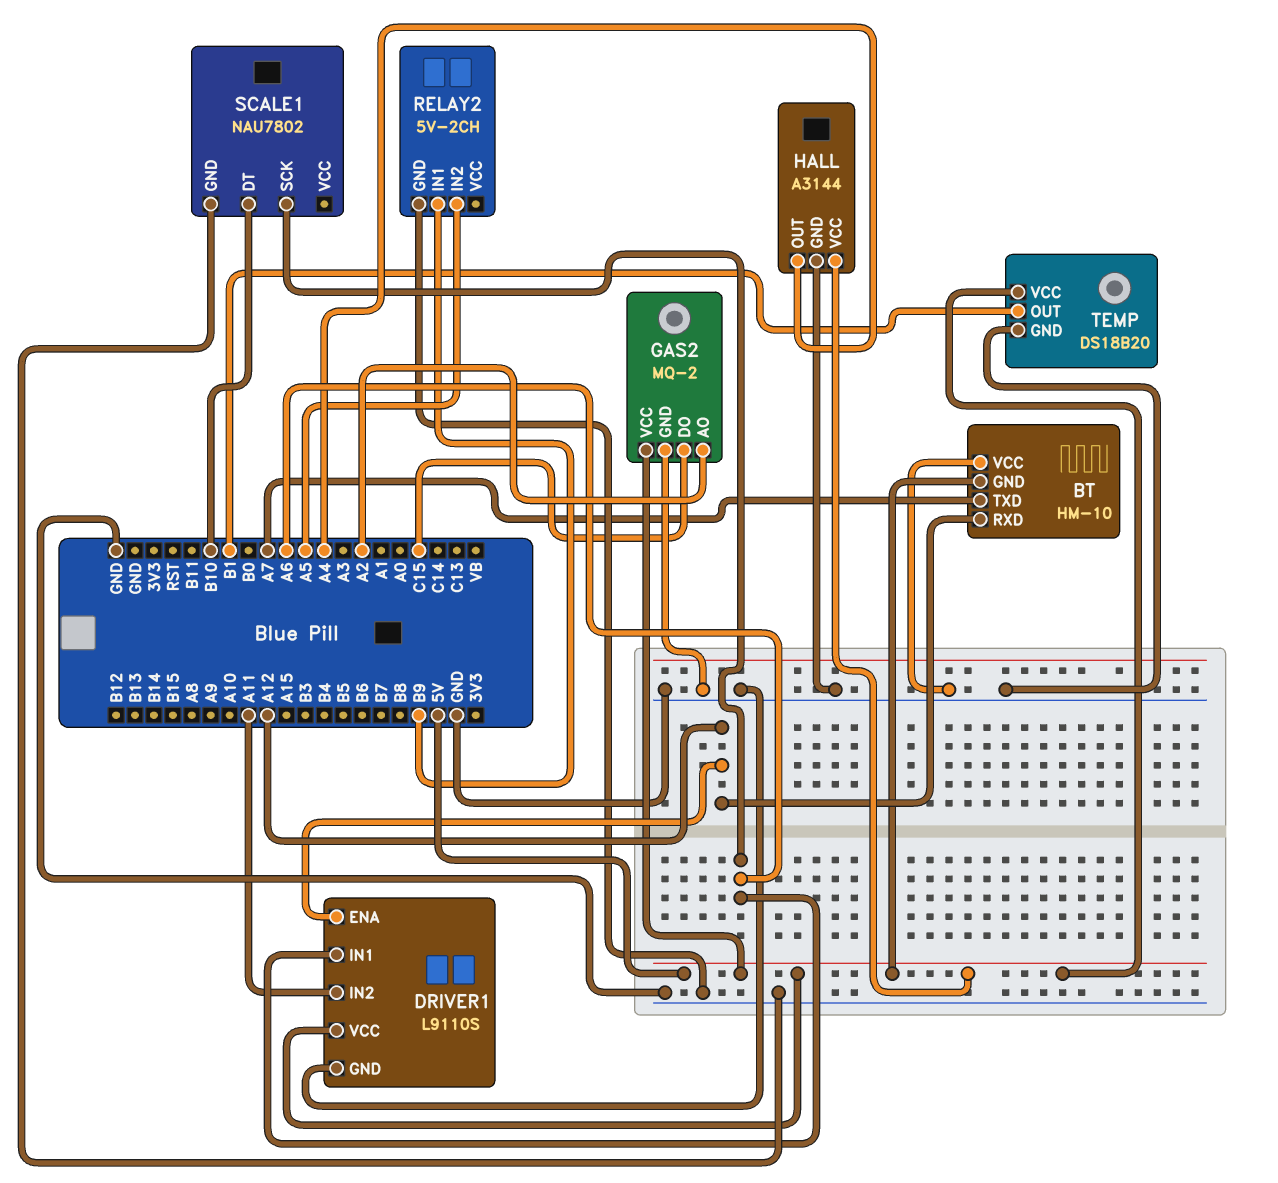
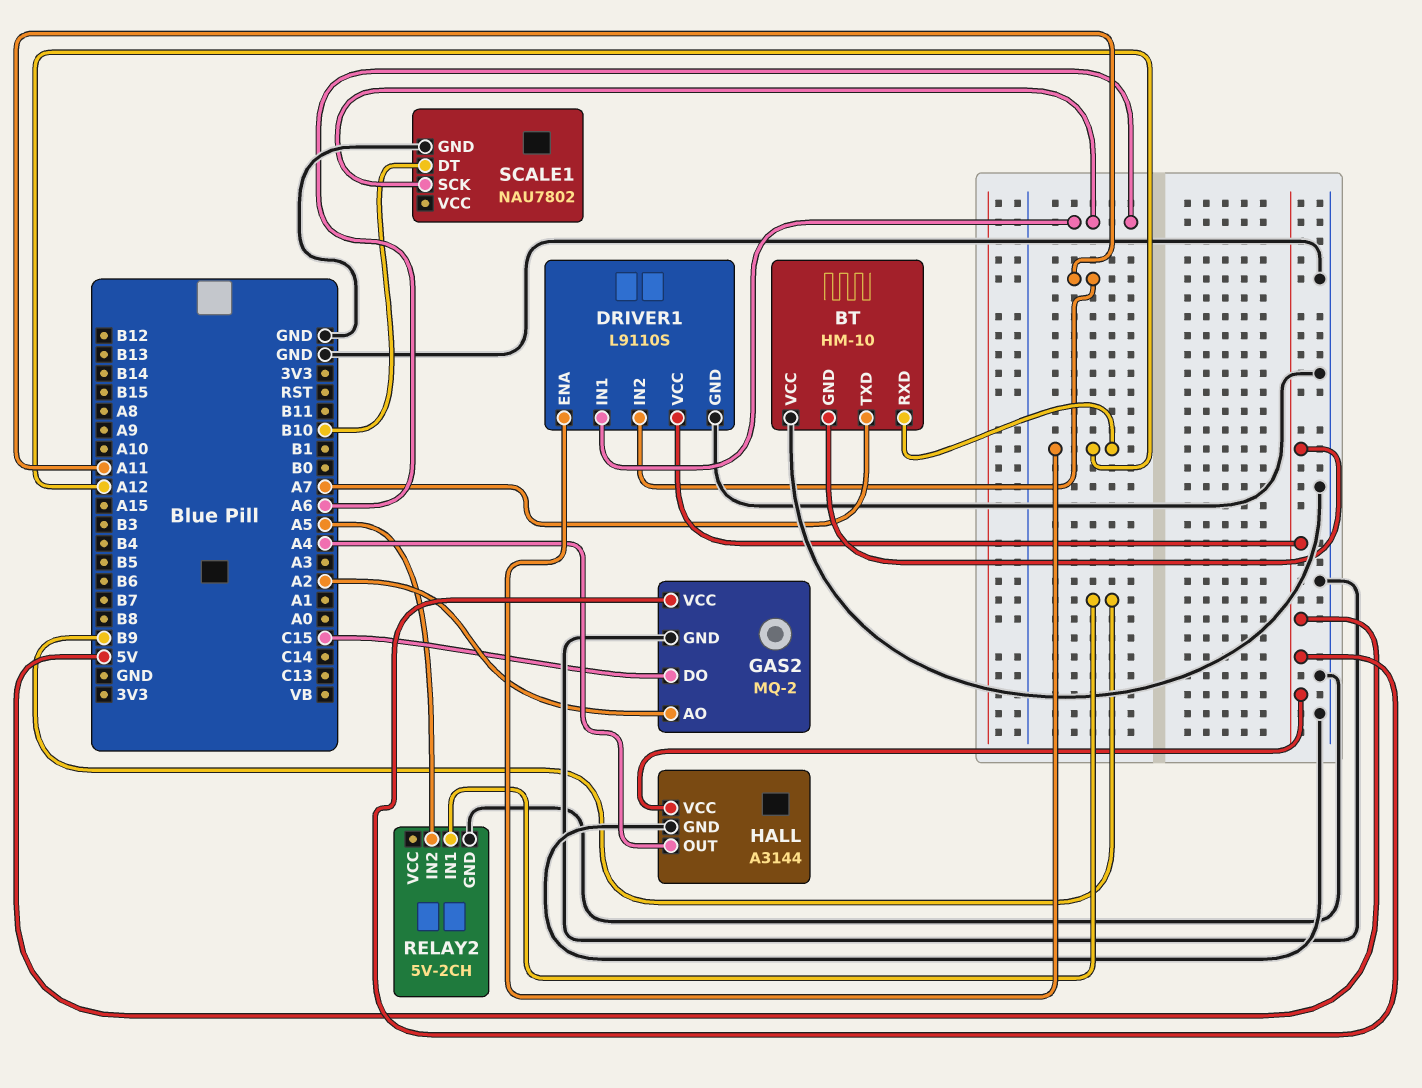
TEMP: DS18B20 -> none
TEMP pin GND: GND -> none
TEMP pin OUT: B1 -> none
TEMP pin VCC: 5V -> none

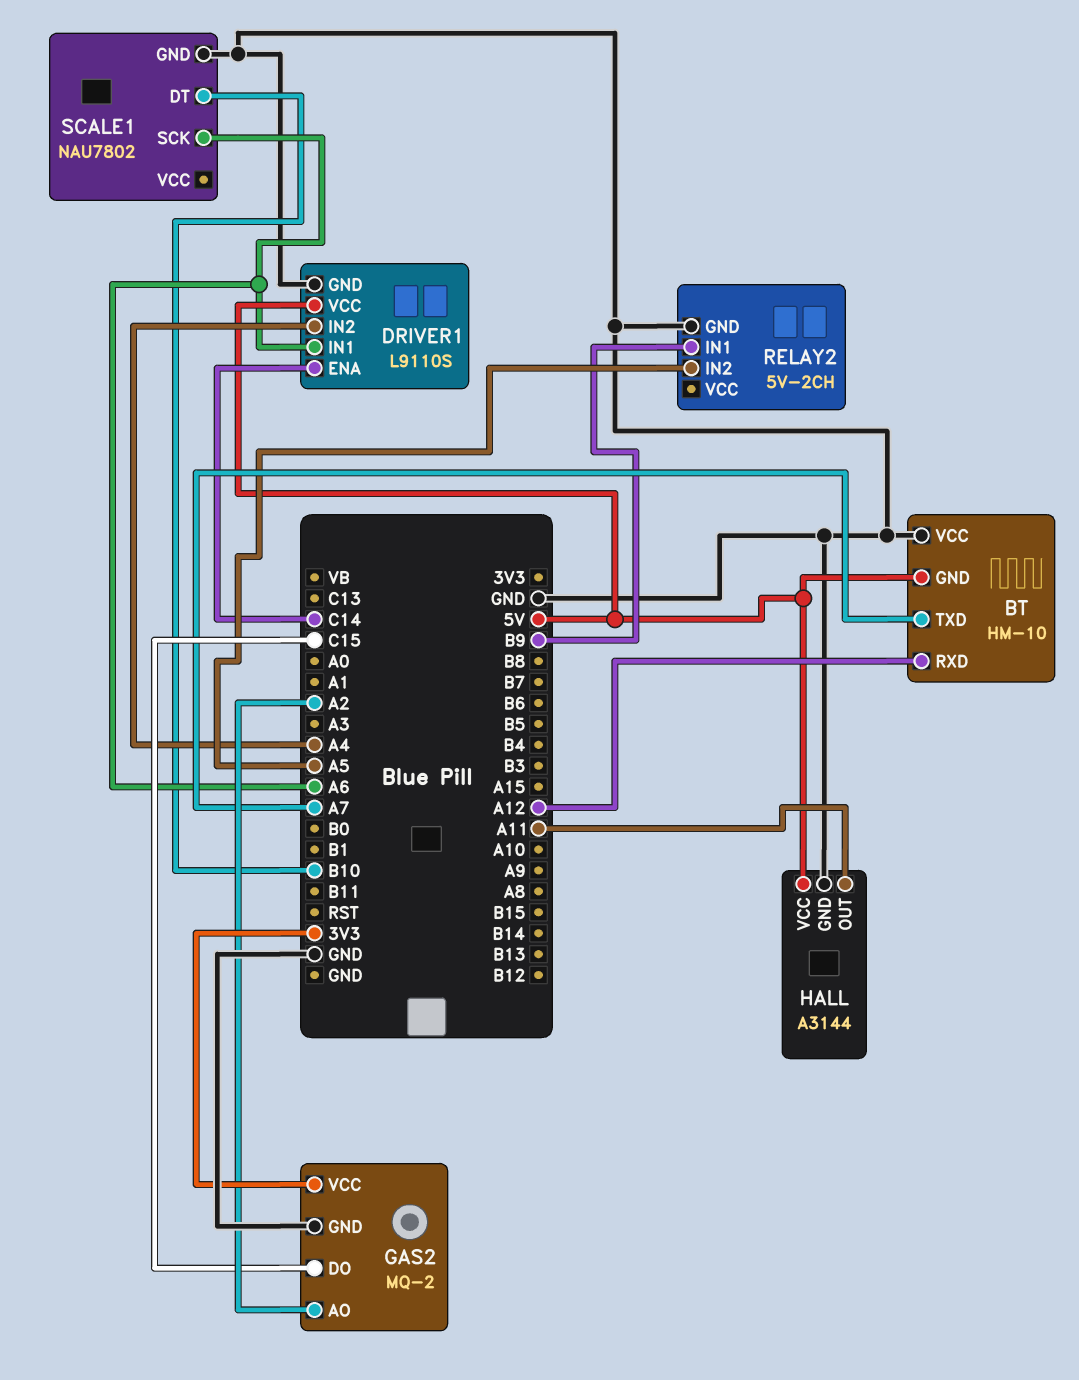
DRIVER1 pin ENA: A12 -> C14
DRIVER1 pin IN2: A11 -> A4
GAS2 pin VCC: 5V -> 3V3
HALL pin OUT: A4 -> A11

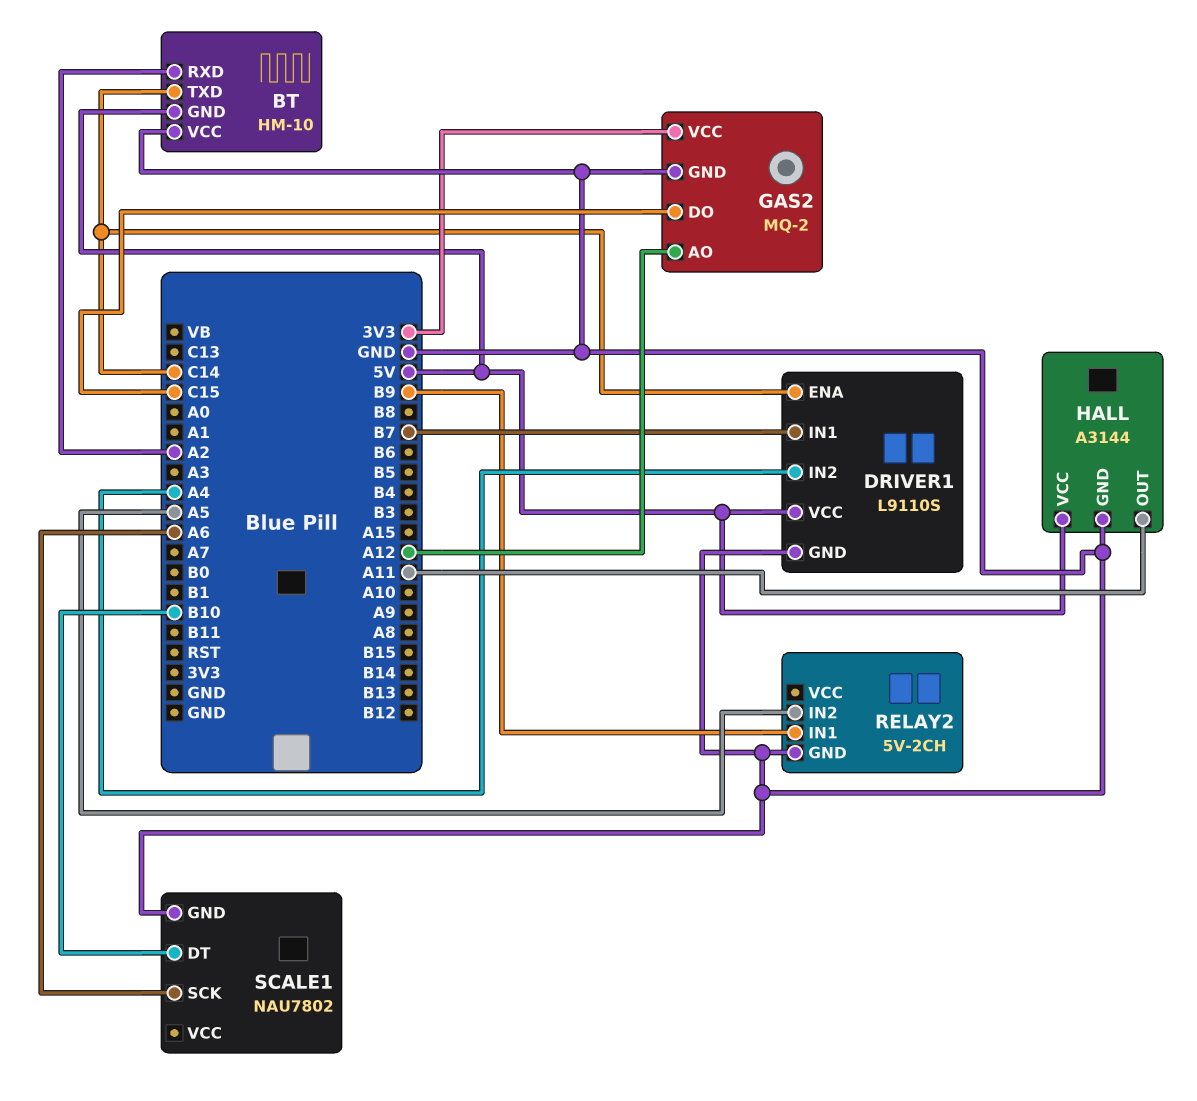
BT pin RXD: A12 -> A2
BT pin TXD: A7 -> C14
DRIVER1 pin IN1: A6 -> B7
GAS2 pin AO: A2 -> A12

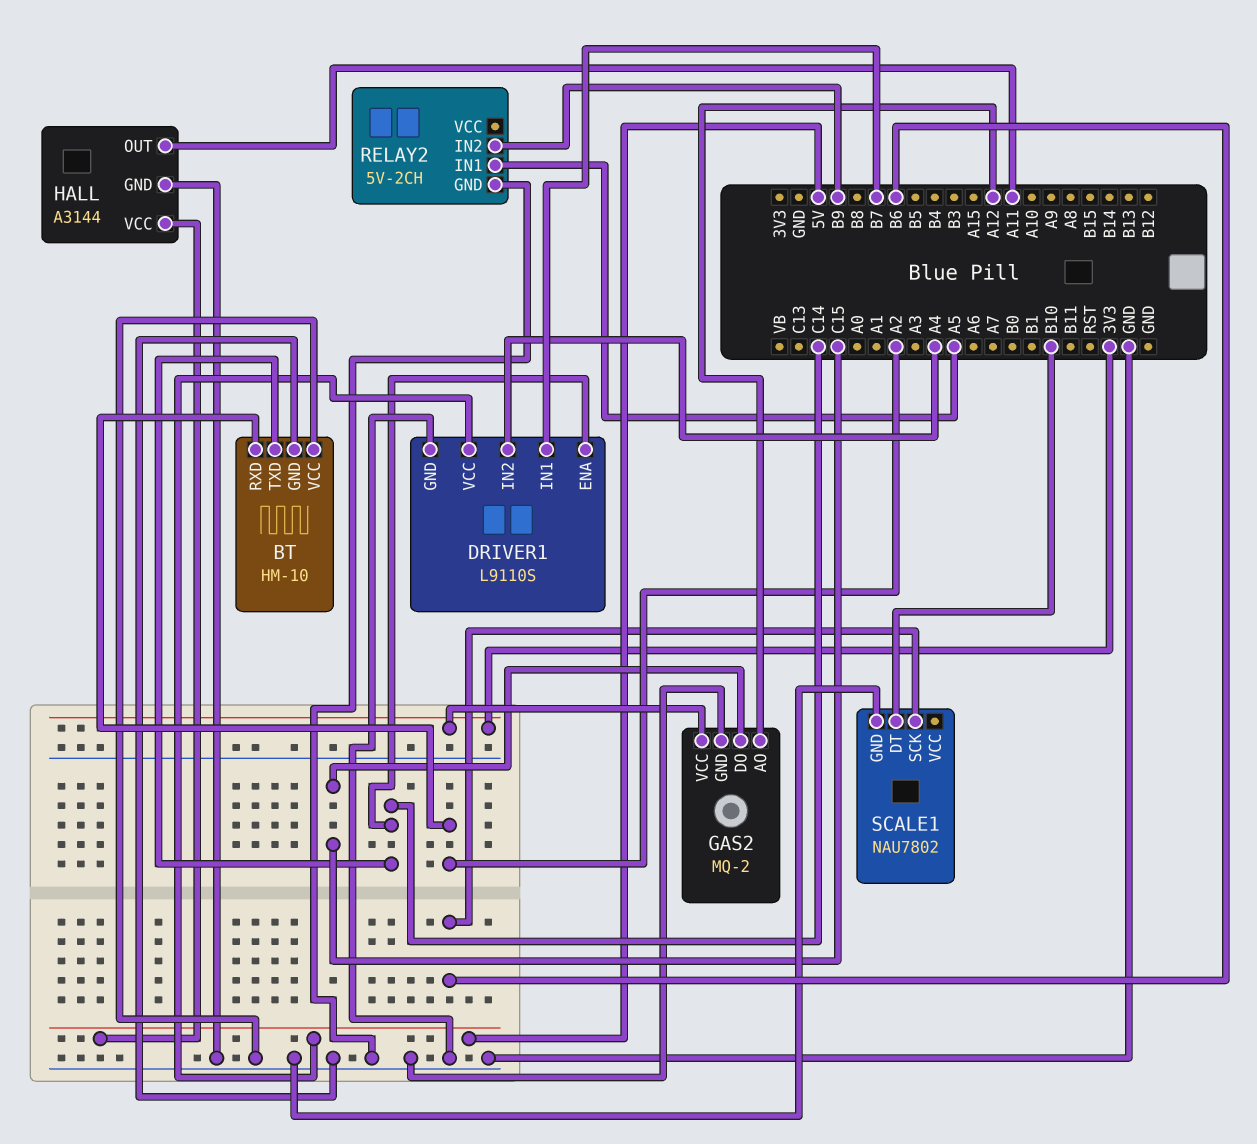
BT pin GND: 5V -> GND
RELAY2 pin IN1: B9 -> A5
RELAY2 pin IN2: A5 -> B9
SCALE1 pin SCK: A6 -> B6

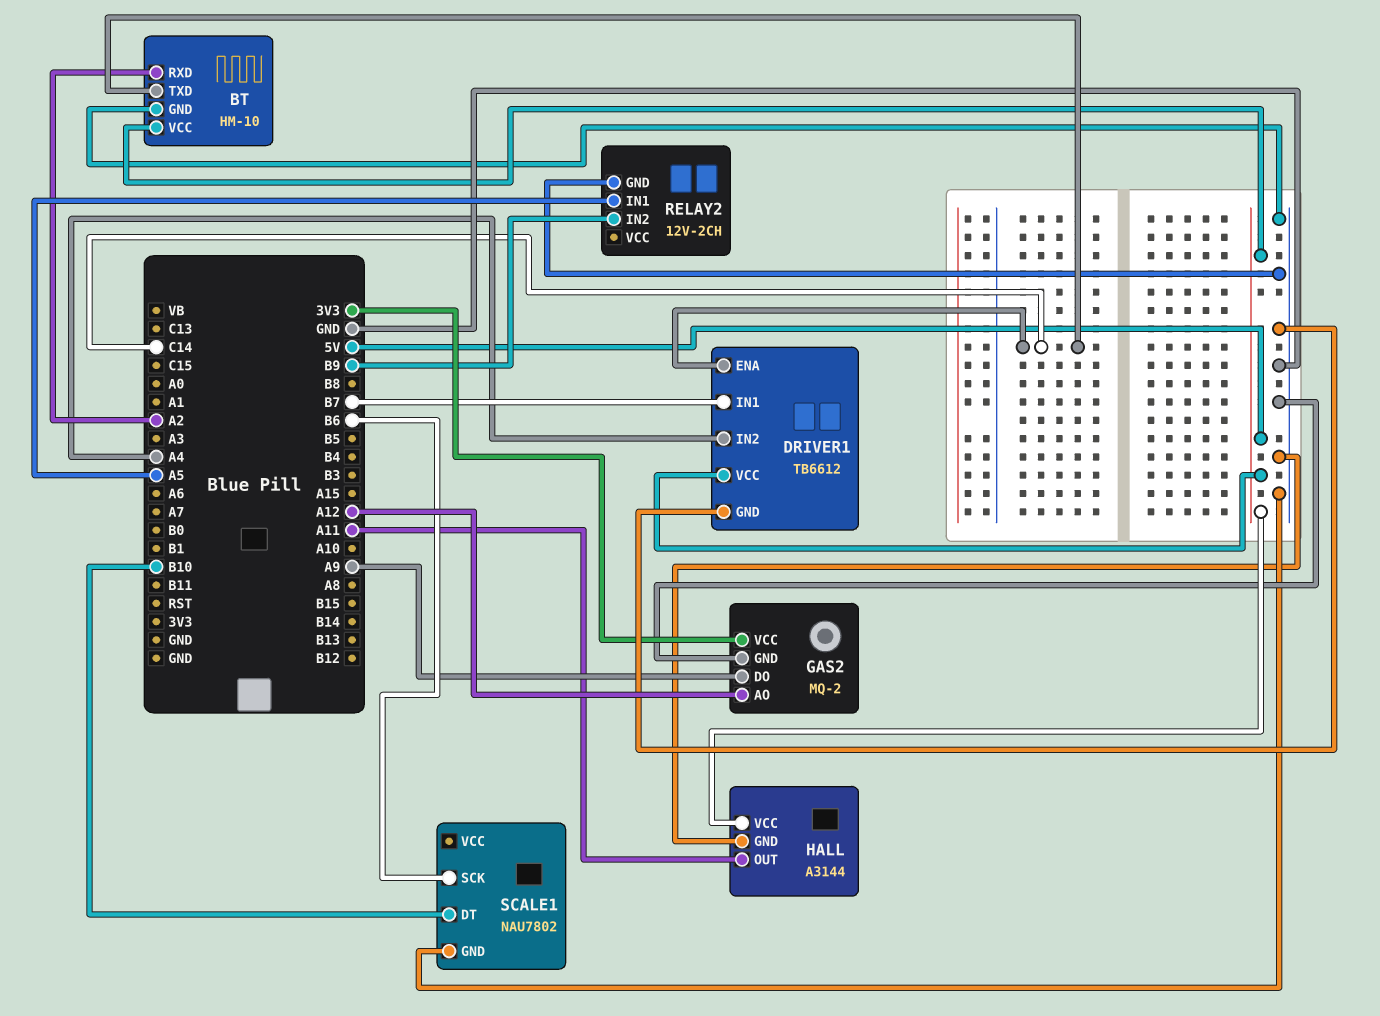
BT pin VCC: GND -> 5V
DRIVER1: L9110S -> TB6612
GAS2 pin DO: C15 -> A9
RELAY2: 5V-2CH -> 12V-2CH

